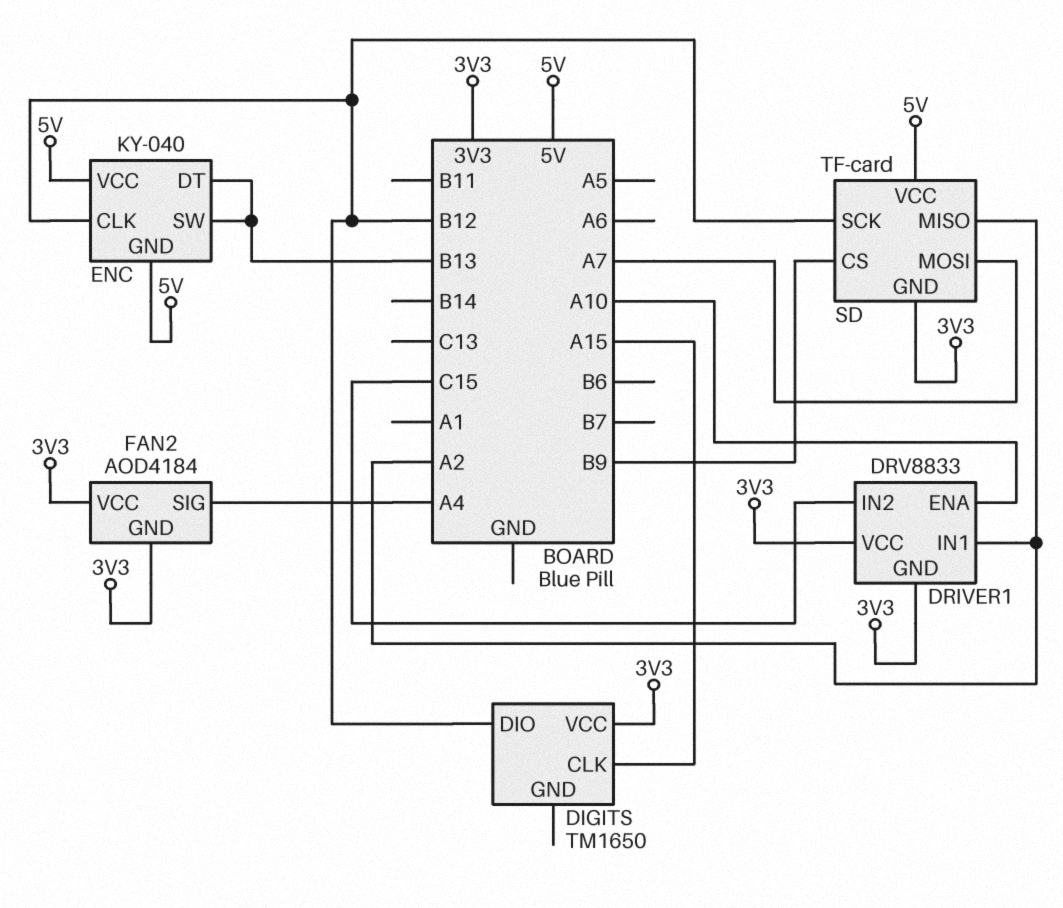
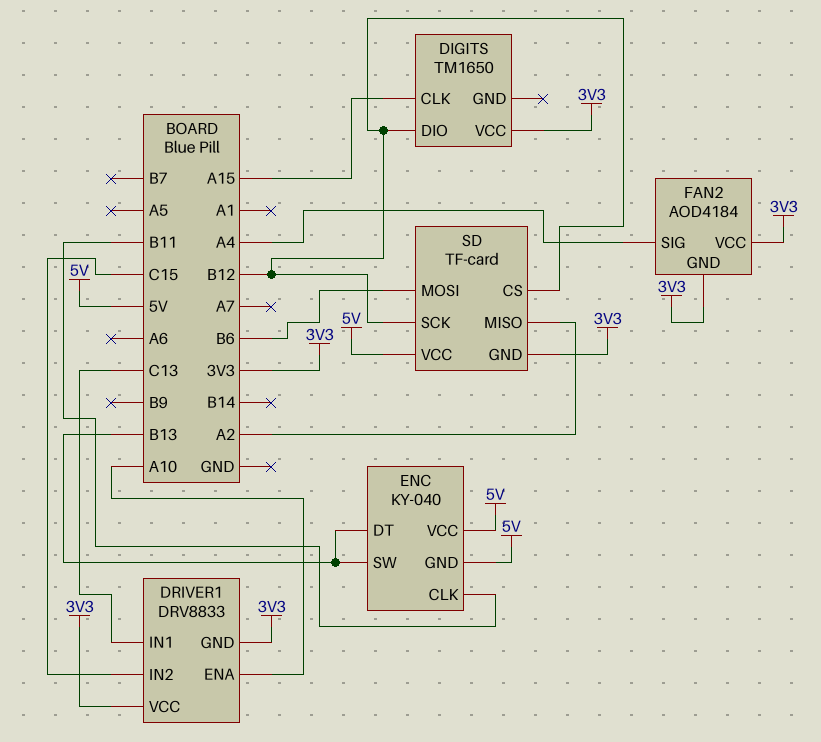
DRIVER1 pin IN1: A2 -> C13
ENC pin CLK: B12 -> B11
SD pin CS: B9 -> B12
SD pin MOSI: A7 -> B6

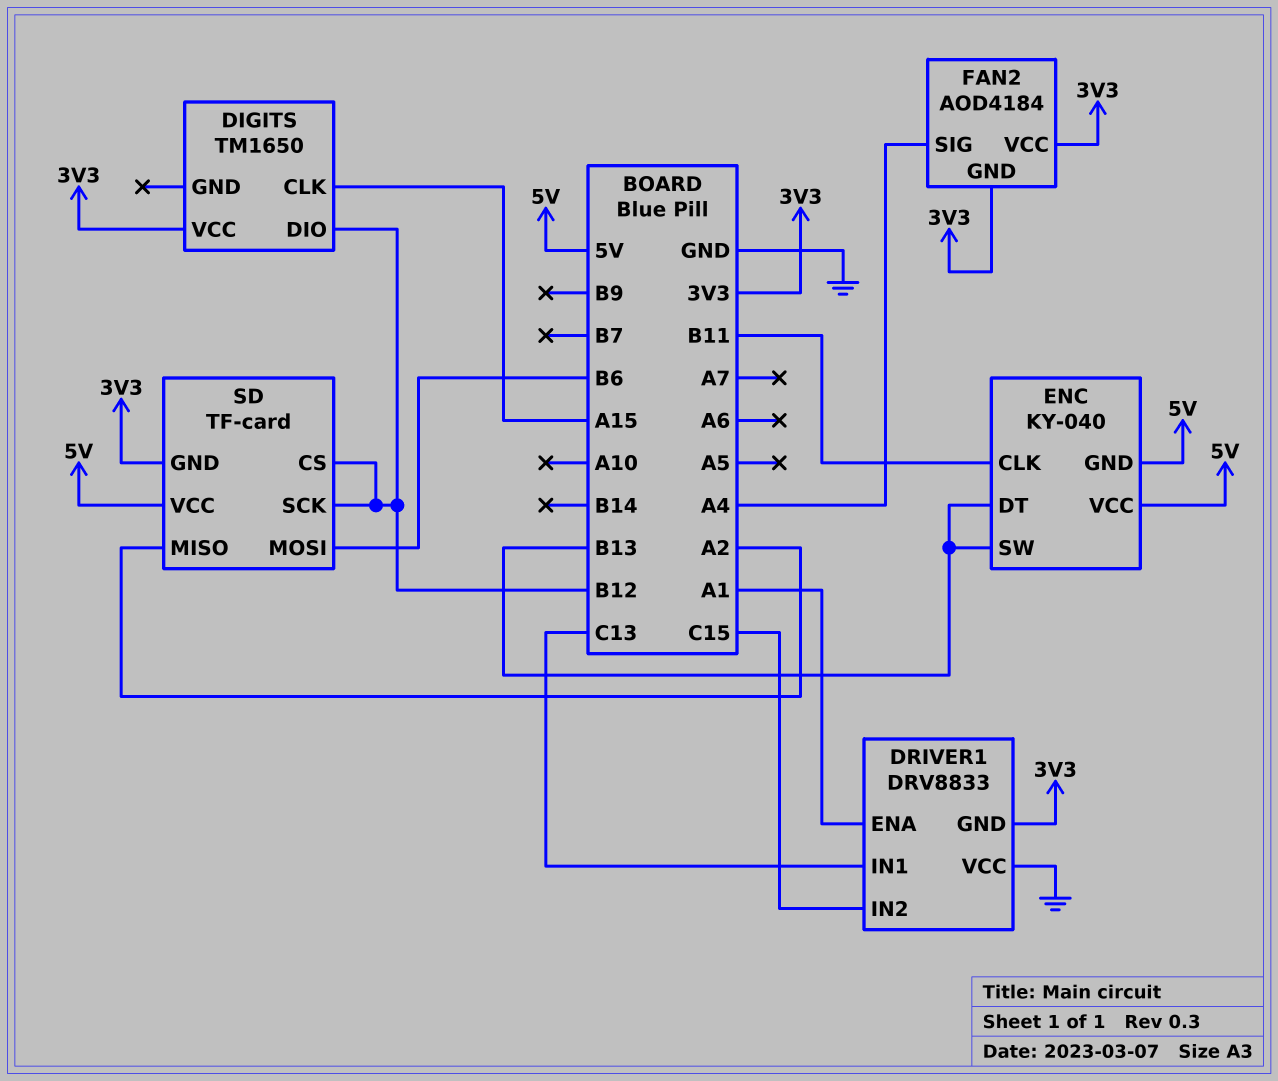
DRIVER1 pin ENA: A10 -> A1
DRIVER1 pin VCC: 3V3 -> GND

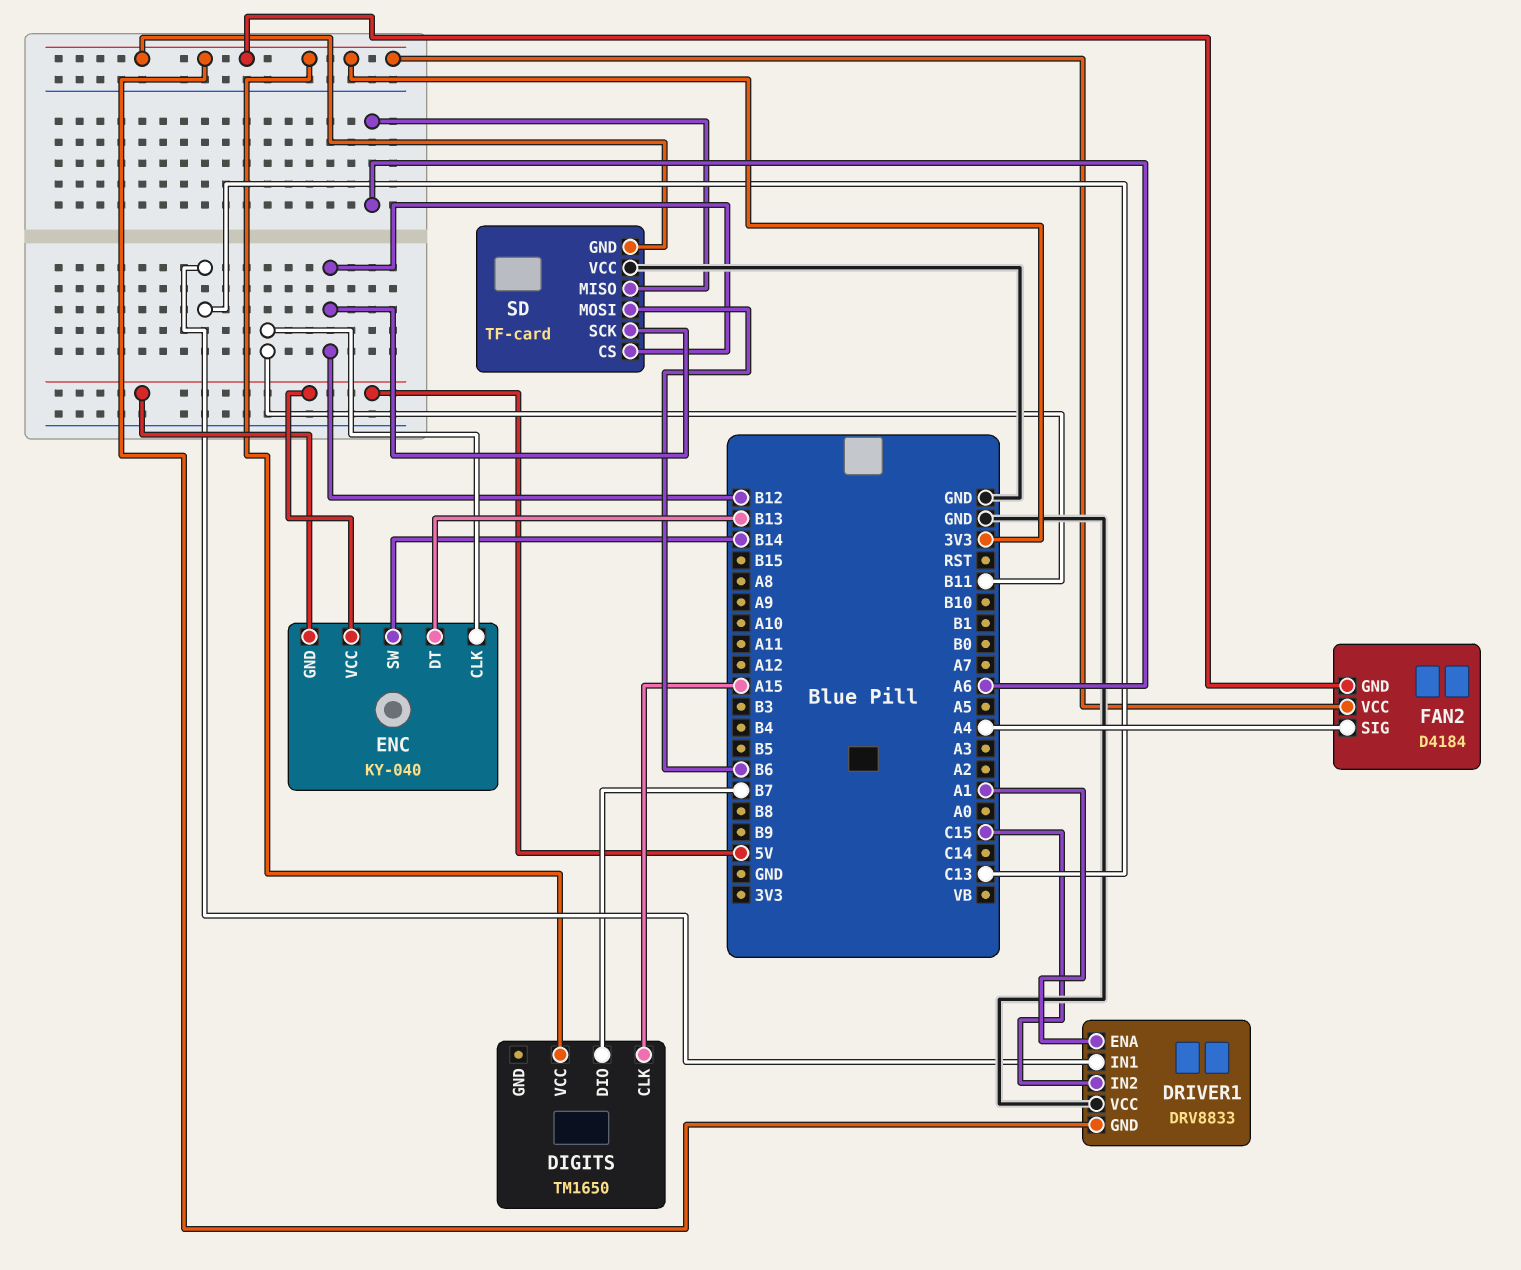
DIGITS pin DIO: B12 -> B7
ENC pin SW: B13 -> B14
FAN2: AOD4184 -> D4184
SD pin MISO: A2 -> A6
SD pin VCC: 5V -> GND

